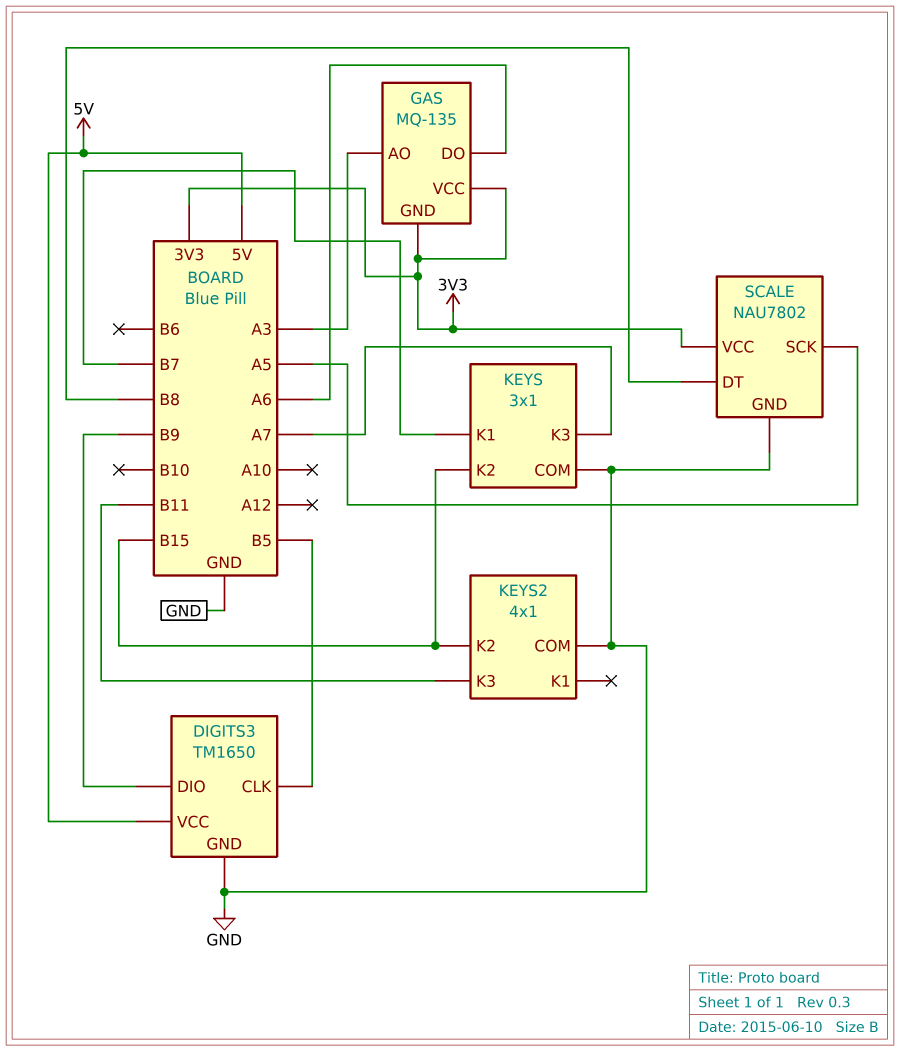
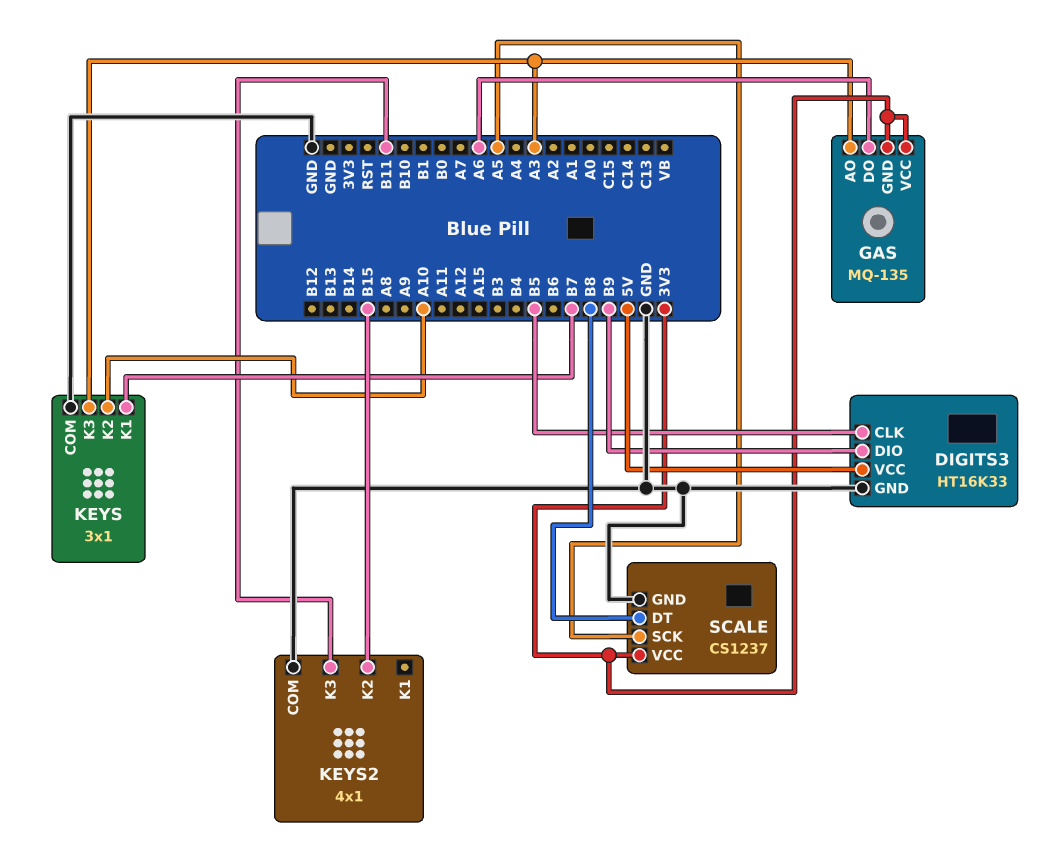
DIGITS3: TM1650 -> HT16K33
KEYS pin K2: B15 -> A10
KEYS pin K3: A7 -> A3
SCALE: NAU7802 -> CS1237

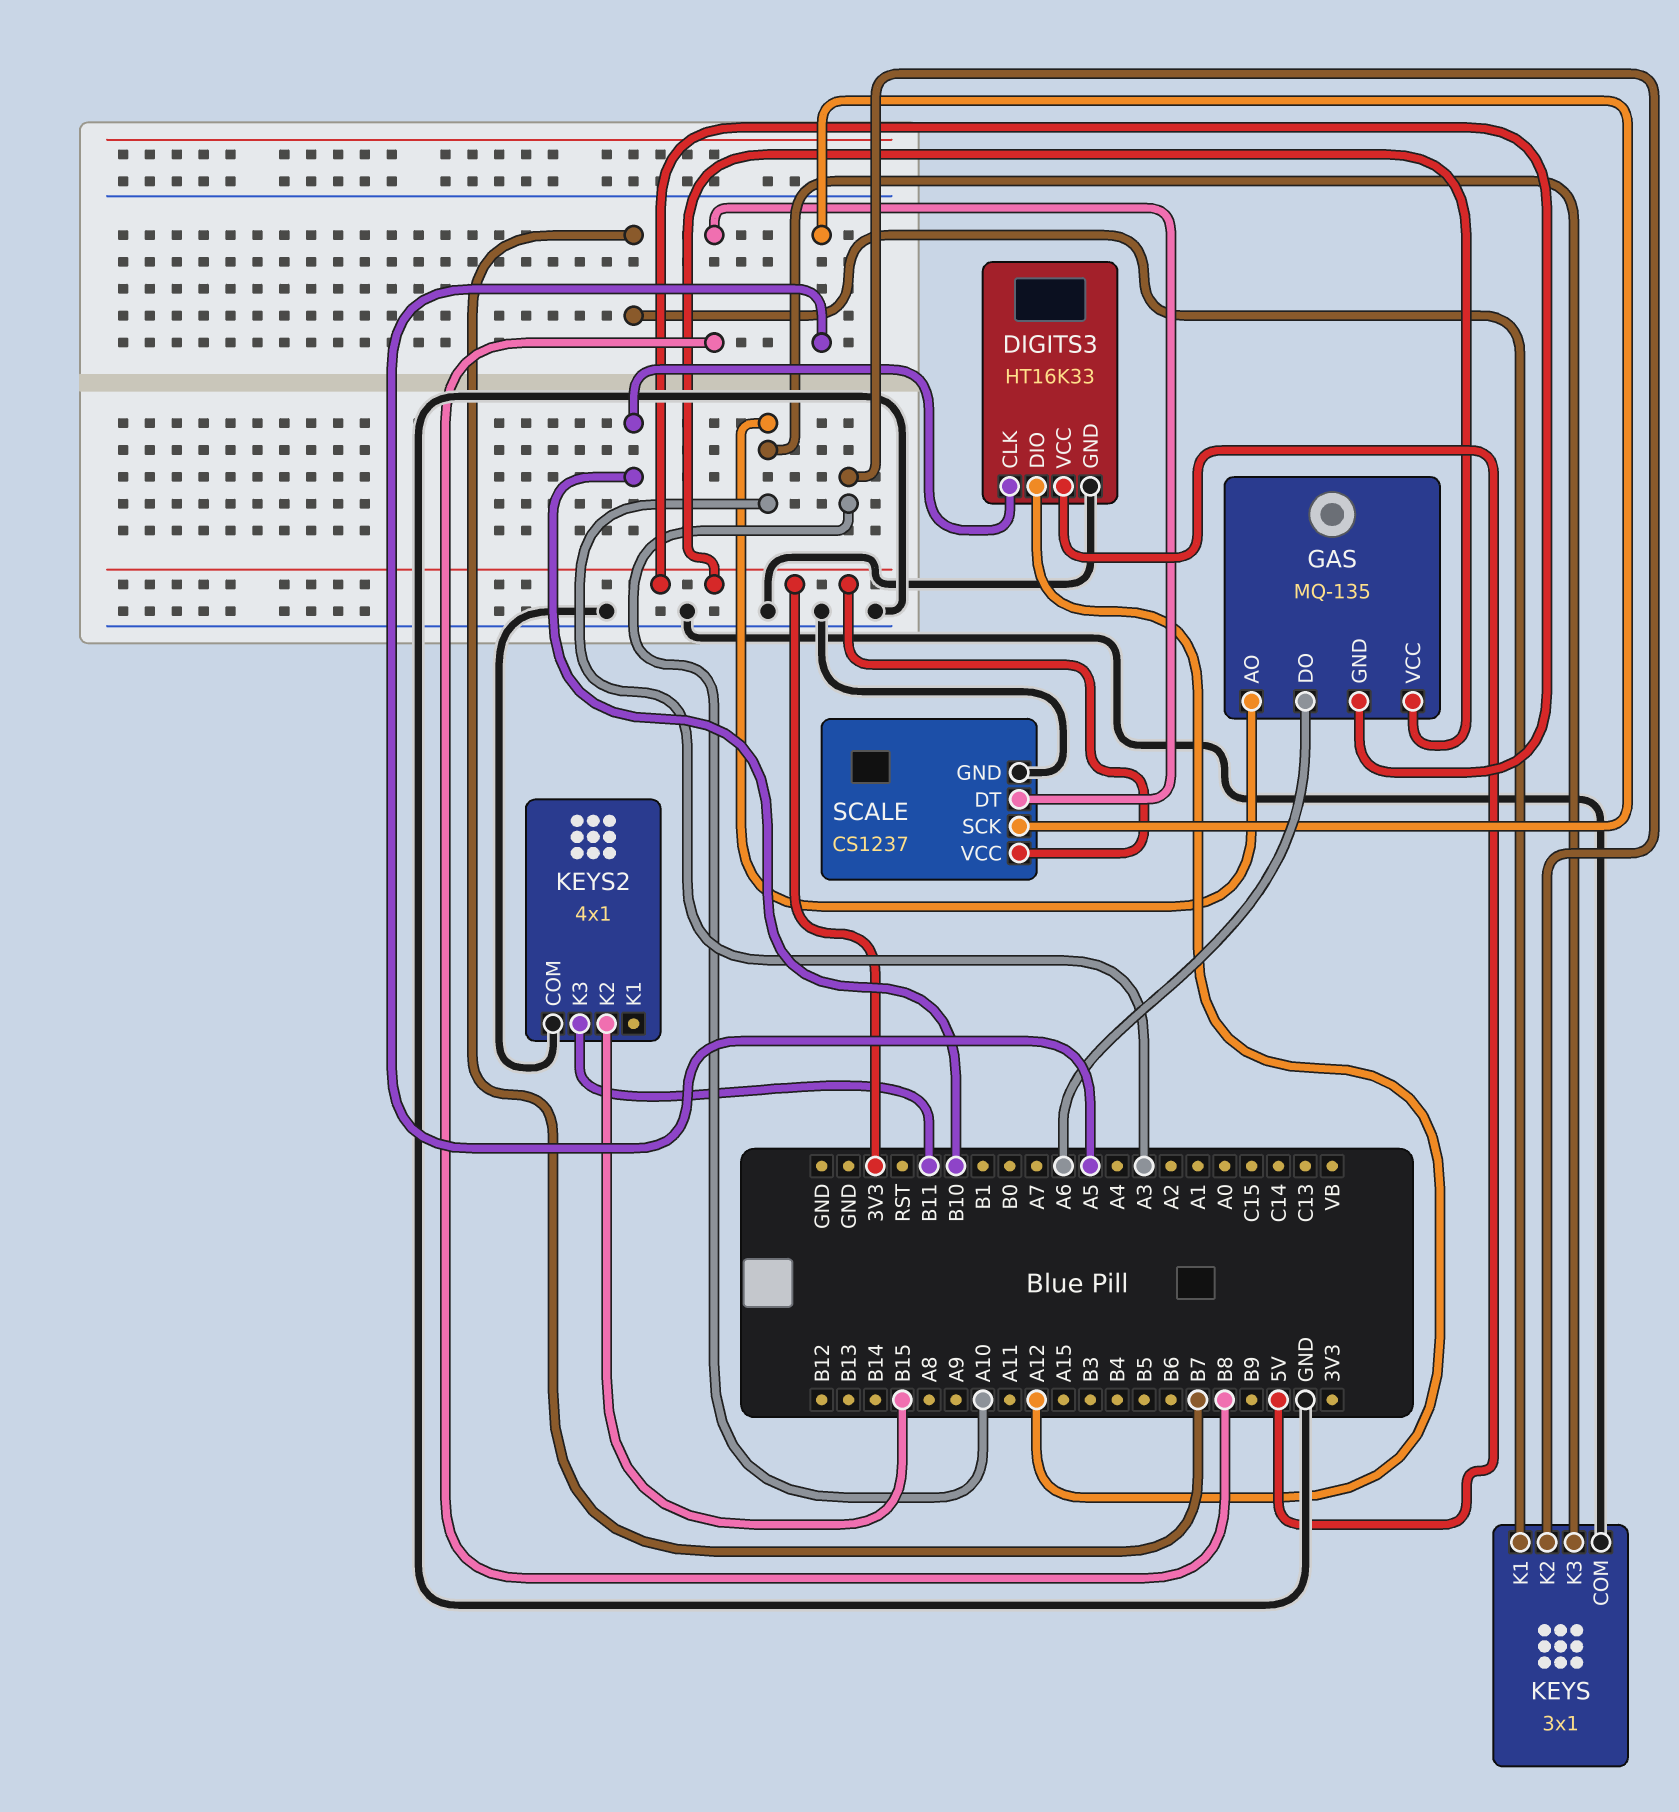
DIGITS3 pin CLK: B5 -> B10
DIGITS3 pin DIO: B9 -> A12

